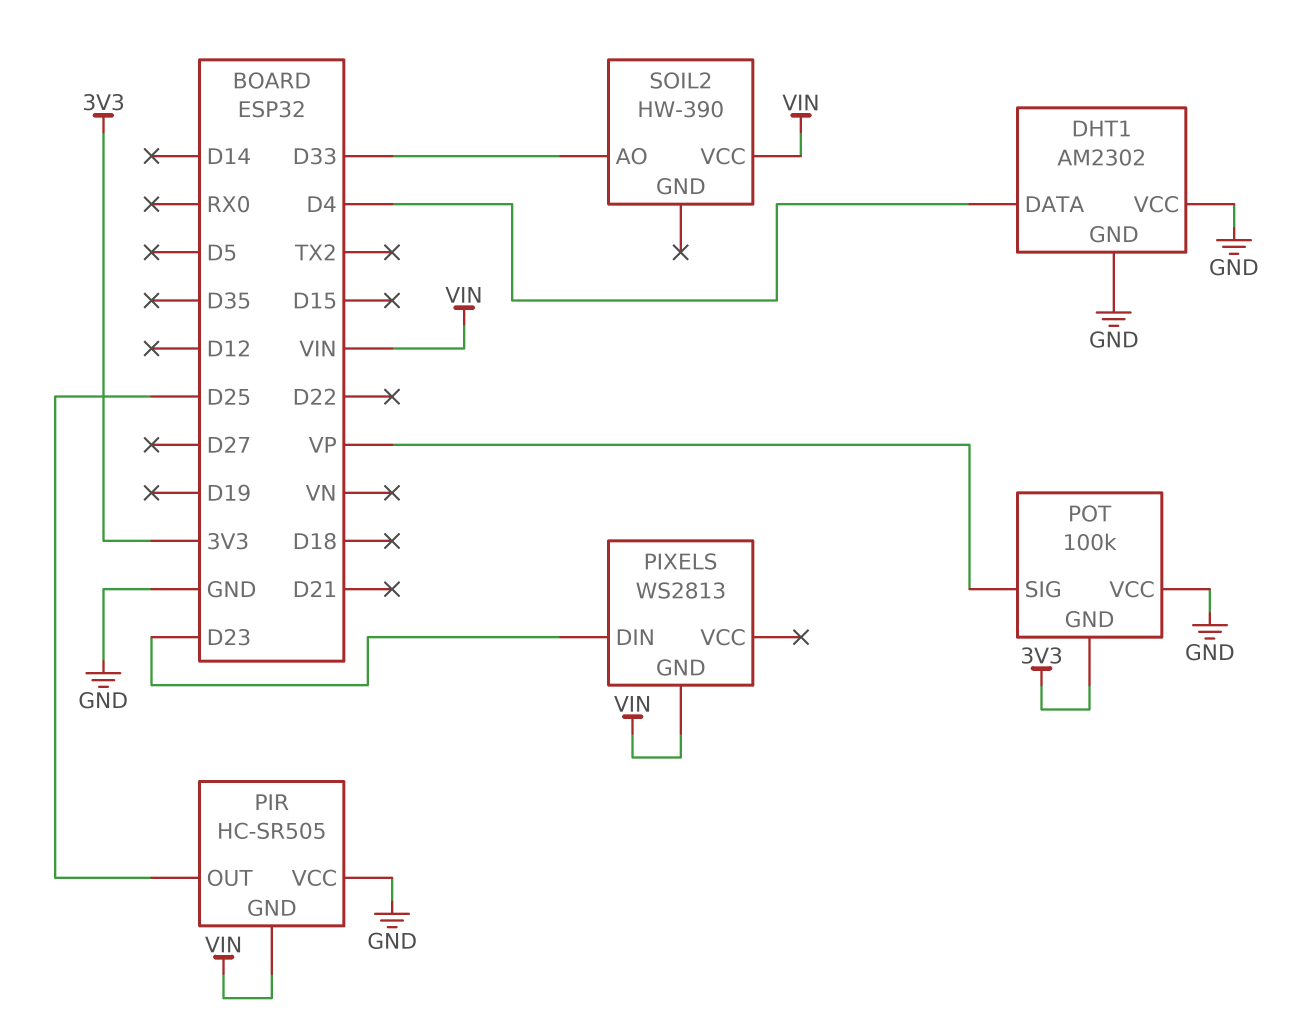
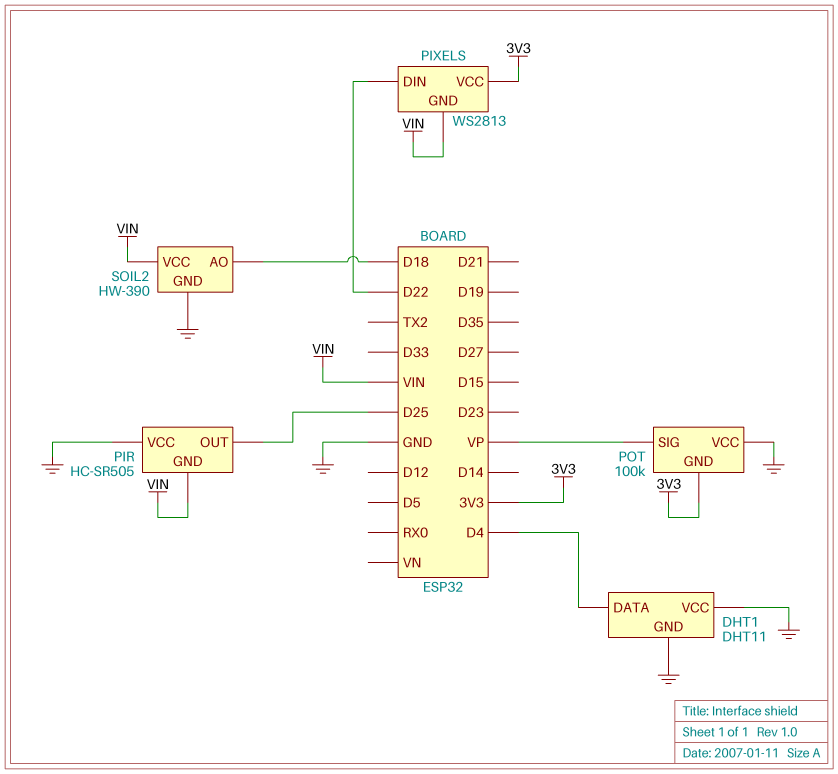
DHT1: AM2302 -> DHT11
PIXELS pin DIN: D23 -> D22
PIXELS pin VCC: none -> 3V3
SOIL2 pin AO: D33 -> D18
SOIL2 pin GND: none -> GND

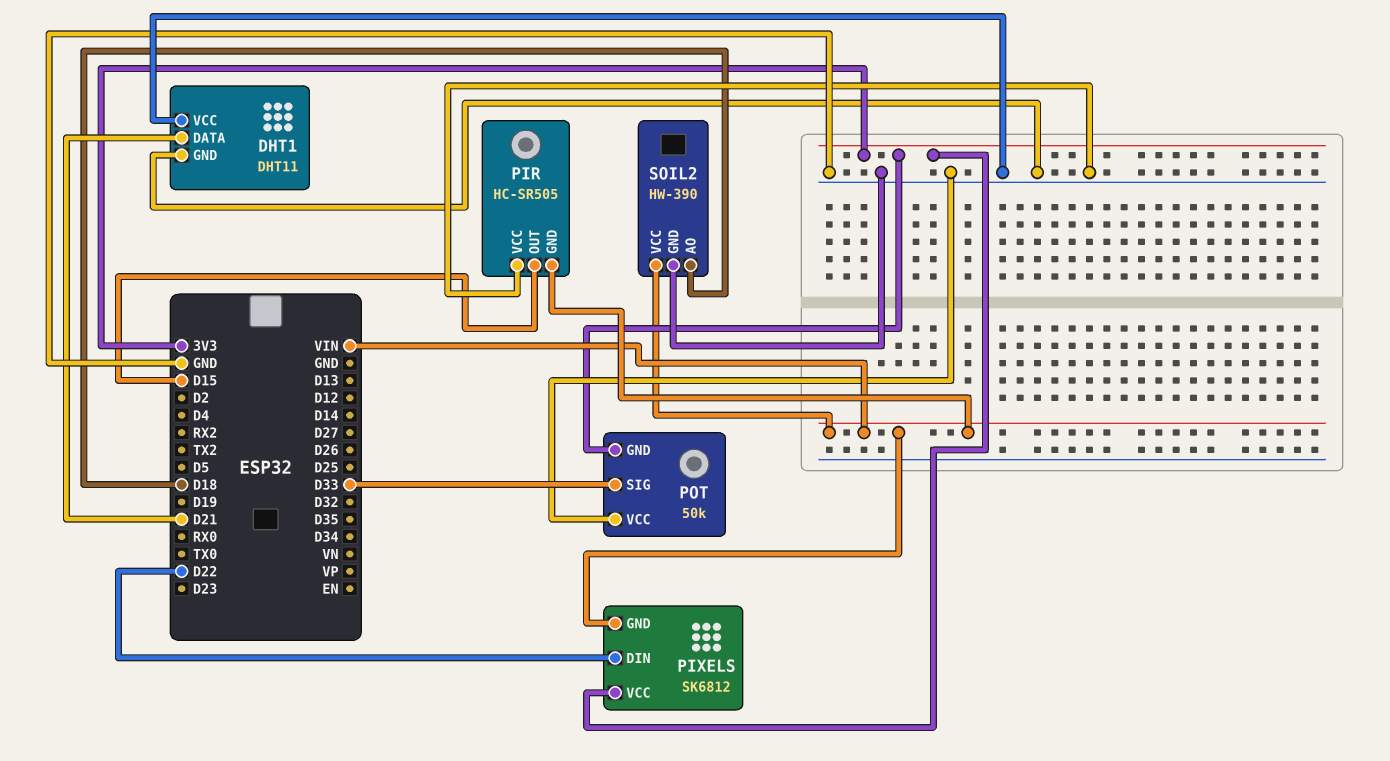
DHT1 pin DATA: D4 -> D21
PIR pin OUT: D25 -> D15
PIXELS: WS2813 -> SK6812
POT: 100k -> 50k
POT pin SIG: VP -> D33

